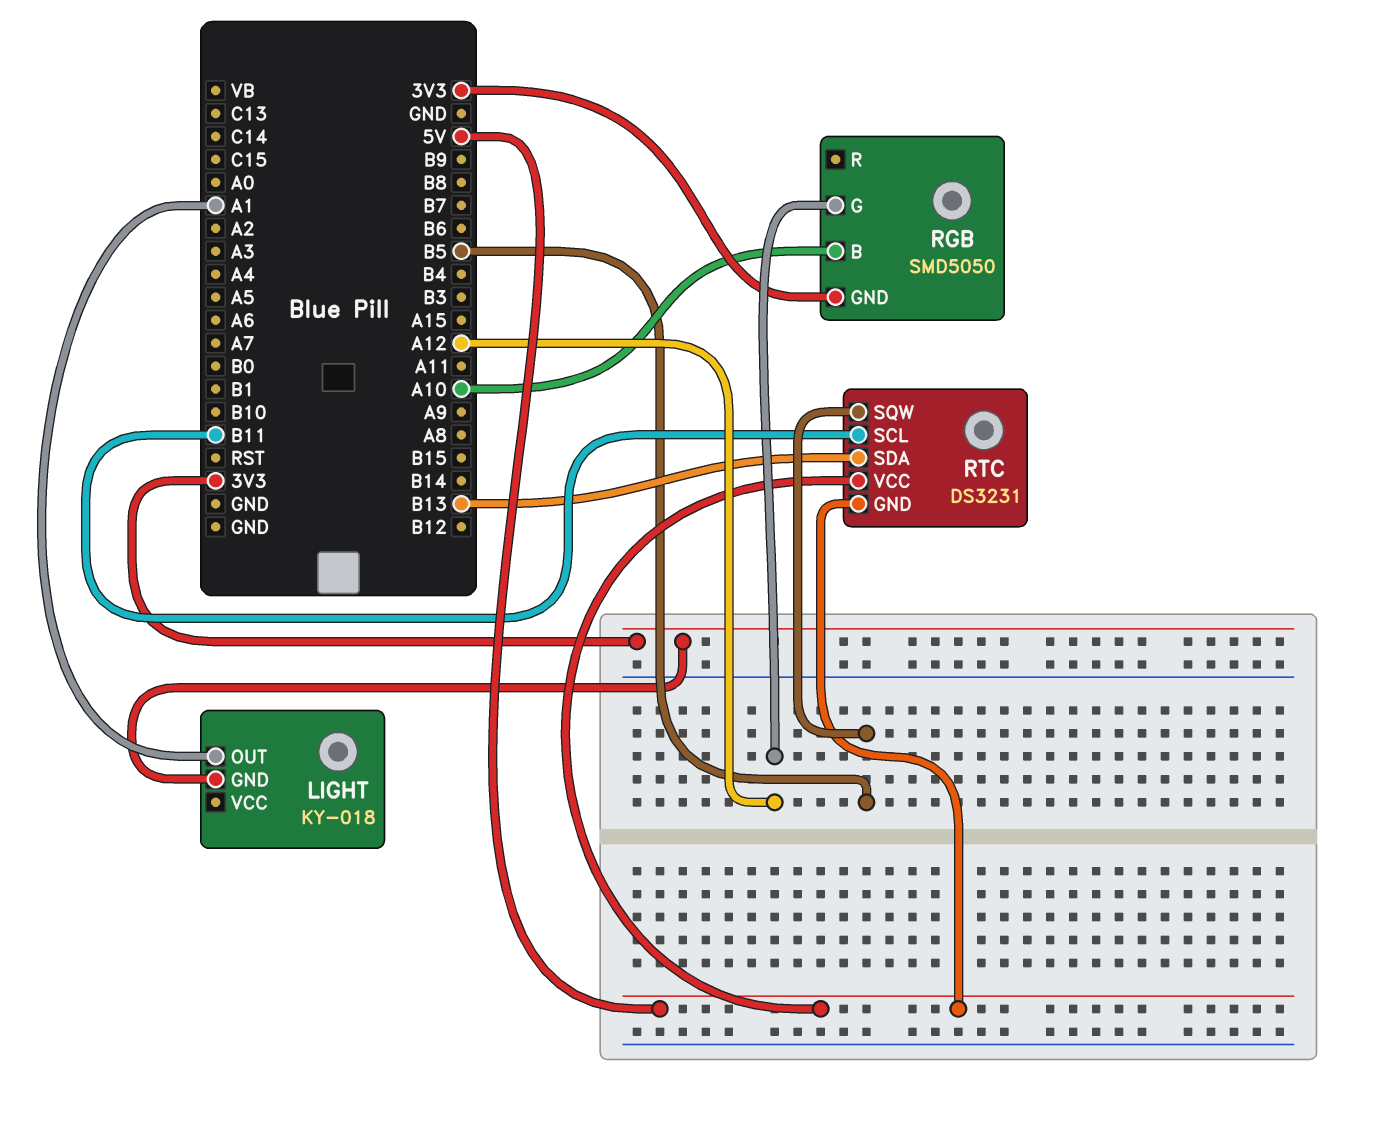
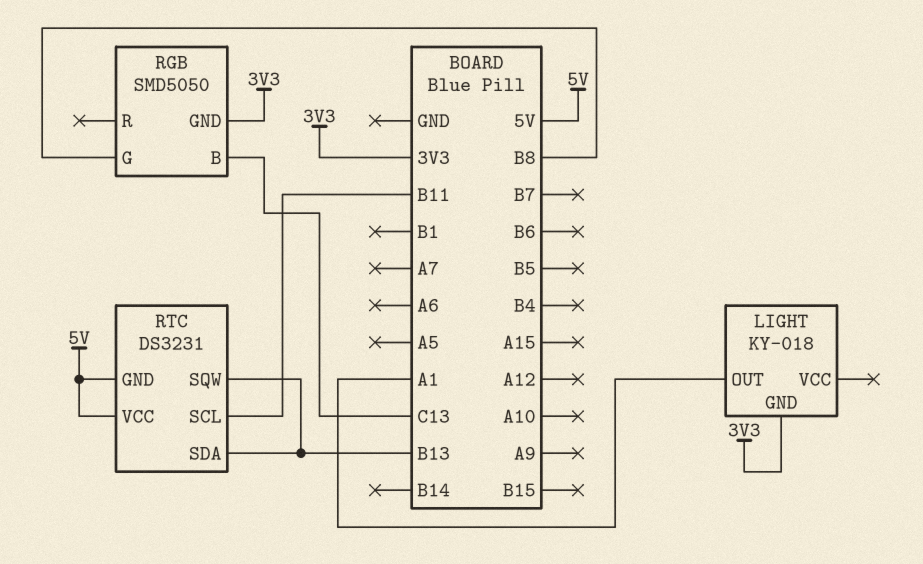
RGB pin B: A10 -> C13
RGB pin G: A12 -> B8
RTC pin SQW: B5 -> B13

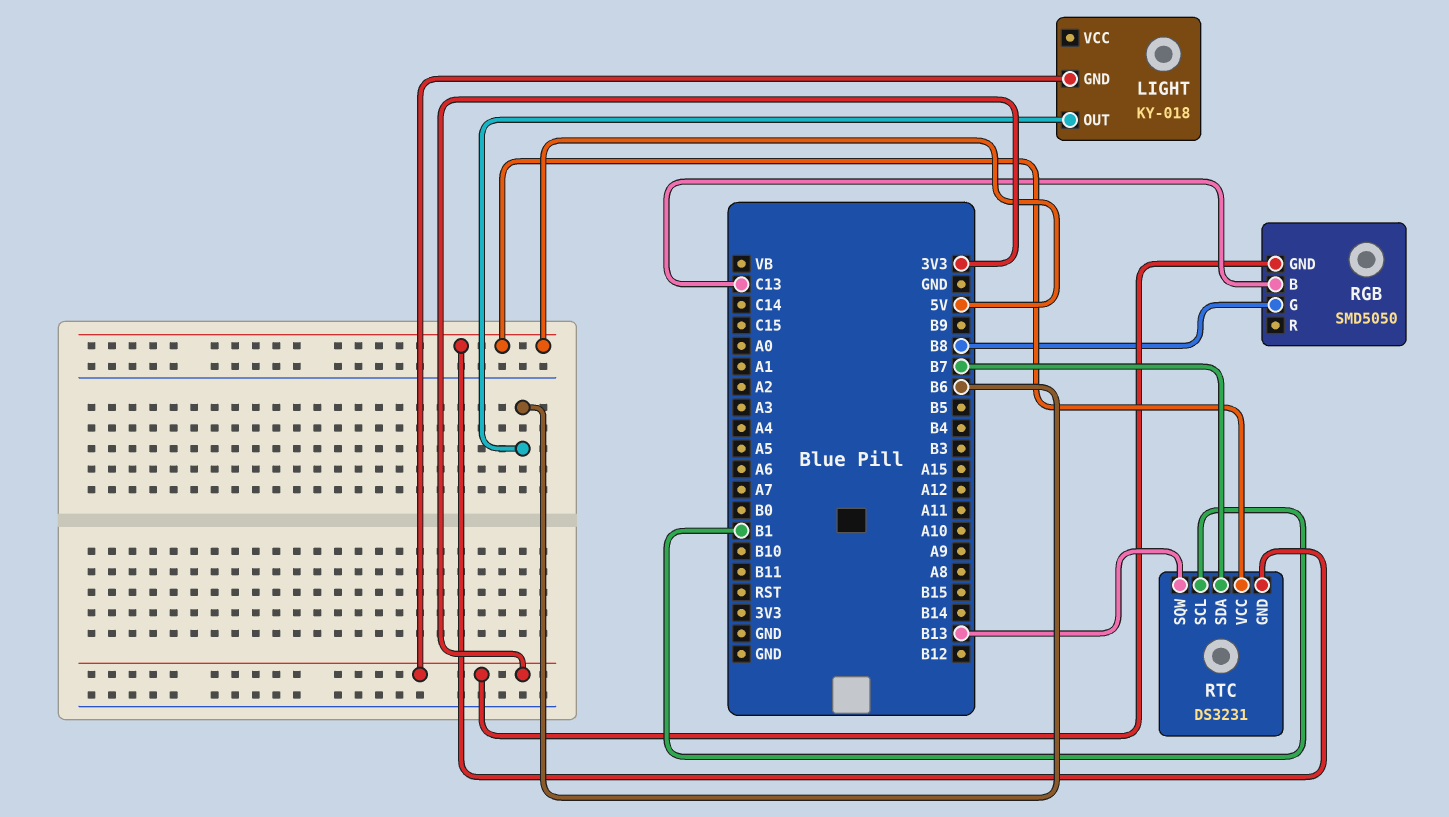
LIGHT pin OUT: A1 -> B6
RTC pin SCL: B11 -> B1
RTC pin SDA: B13 -> B7

